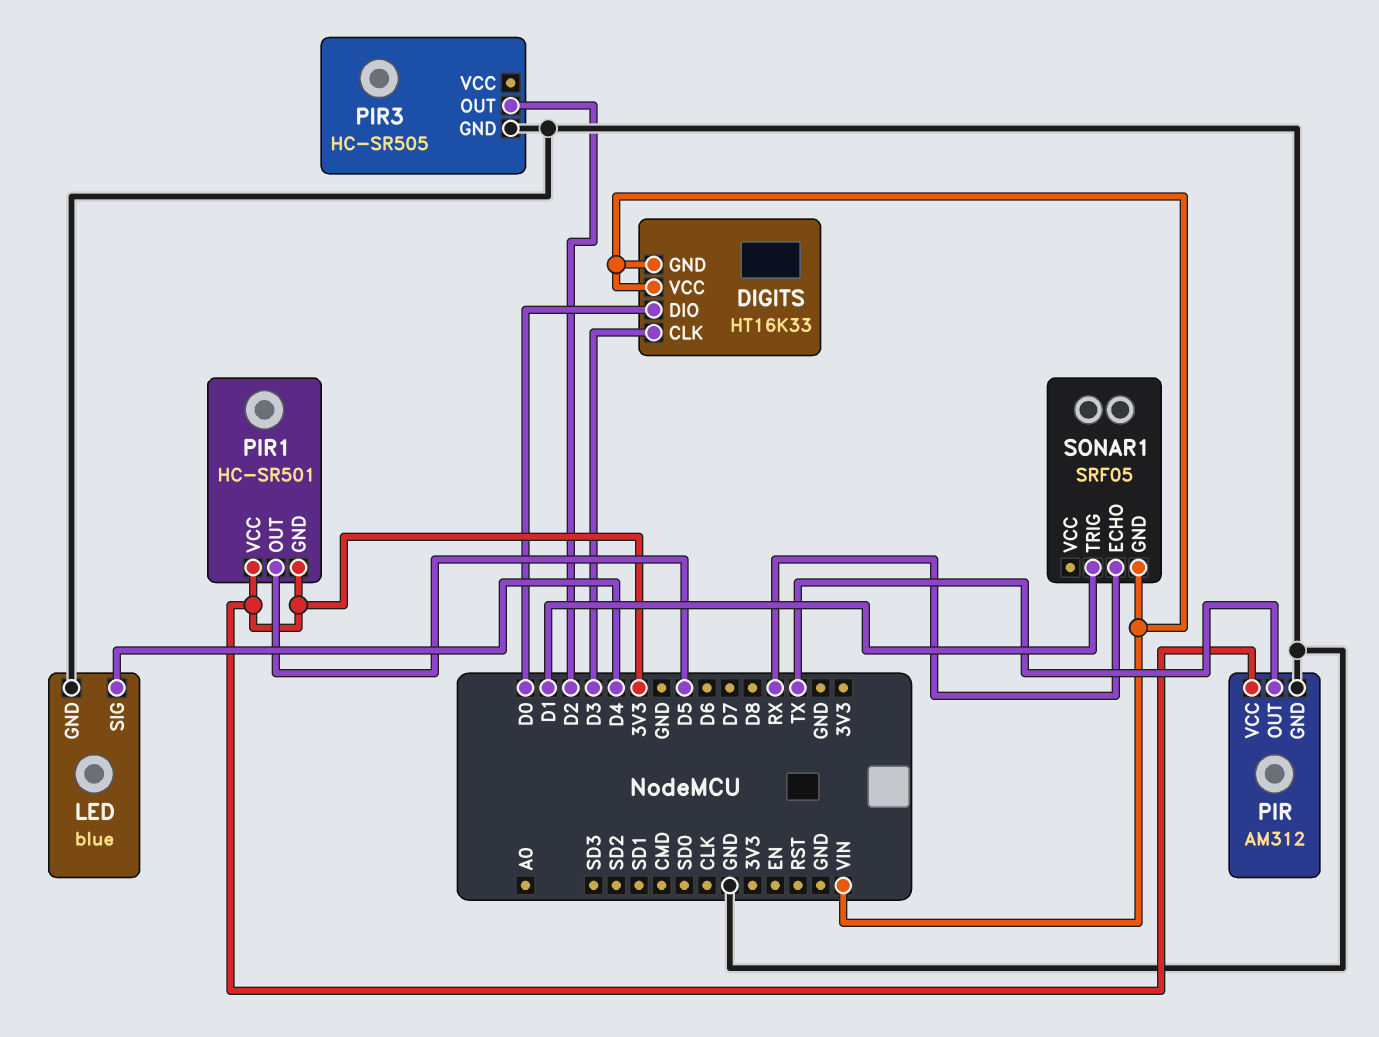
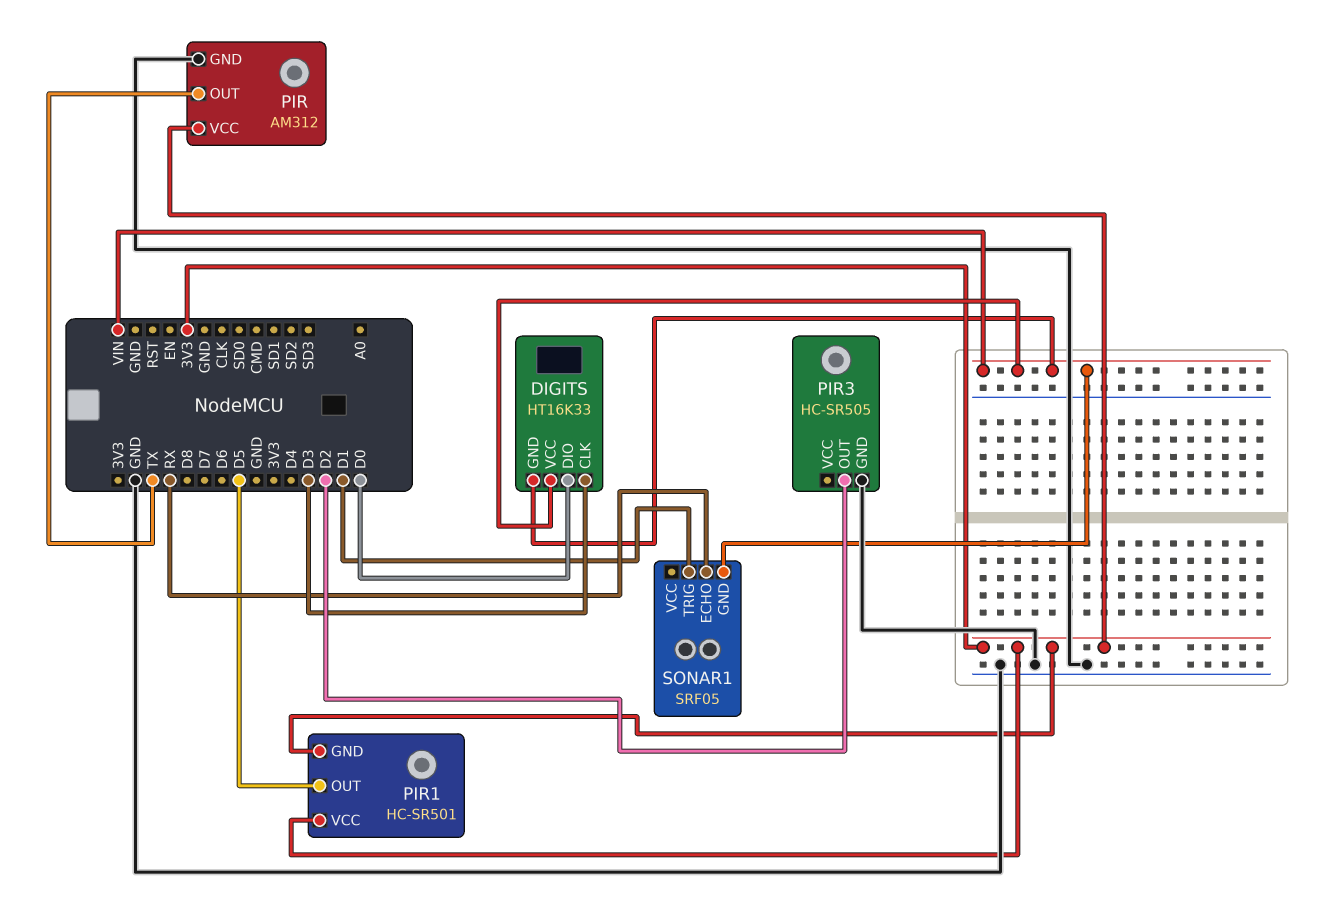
LED: blue -> none
LED pin GND: GND -> none
LED pin SIG: D4 -> none

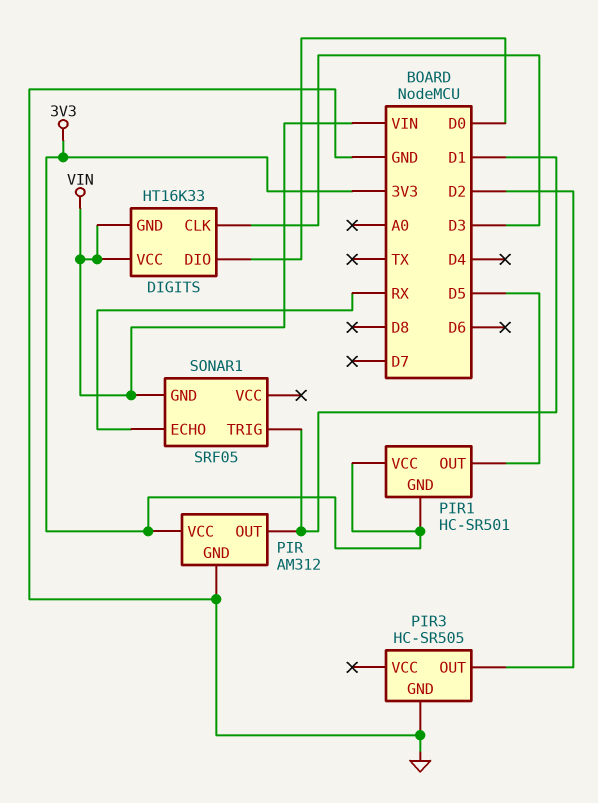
PIR pin OUT: TX -> D1

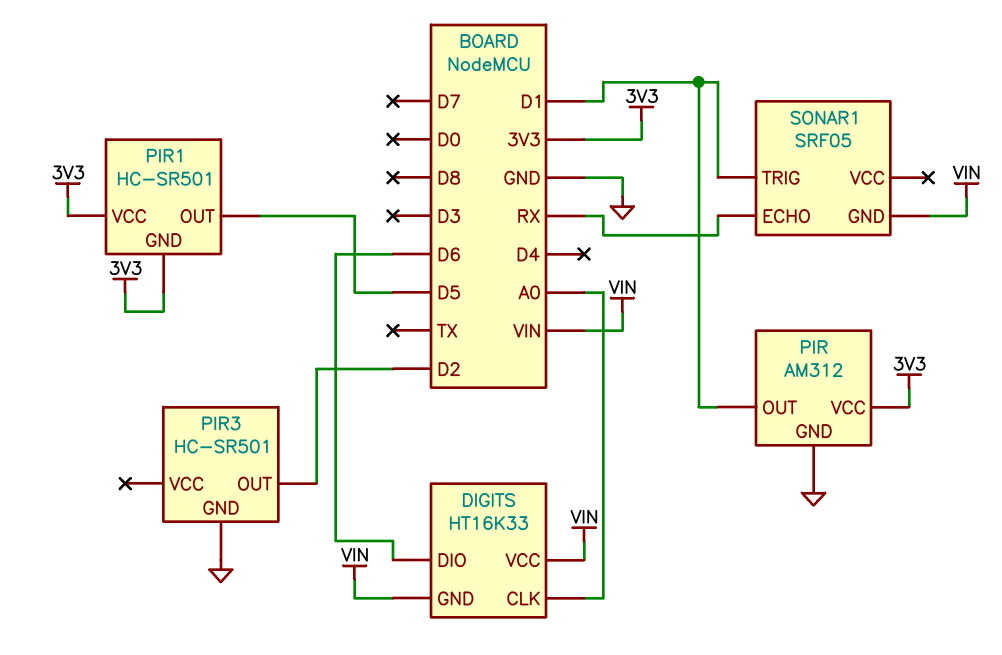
DIGITS pin CLK: D3 -> A0
DIGITS pin DIO: D0 -> D6
PIR3: HC-SR505 -> HC-SR501

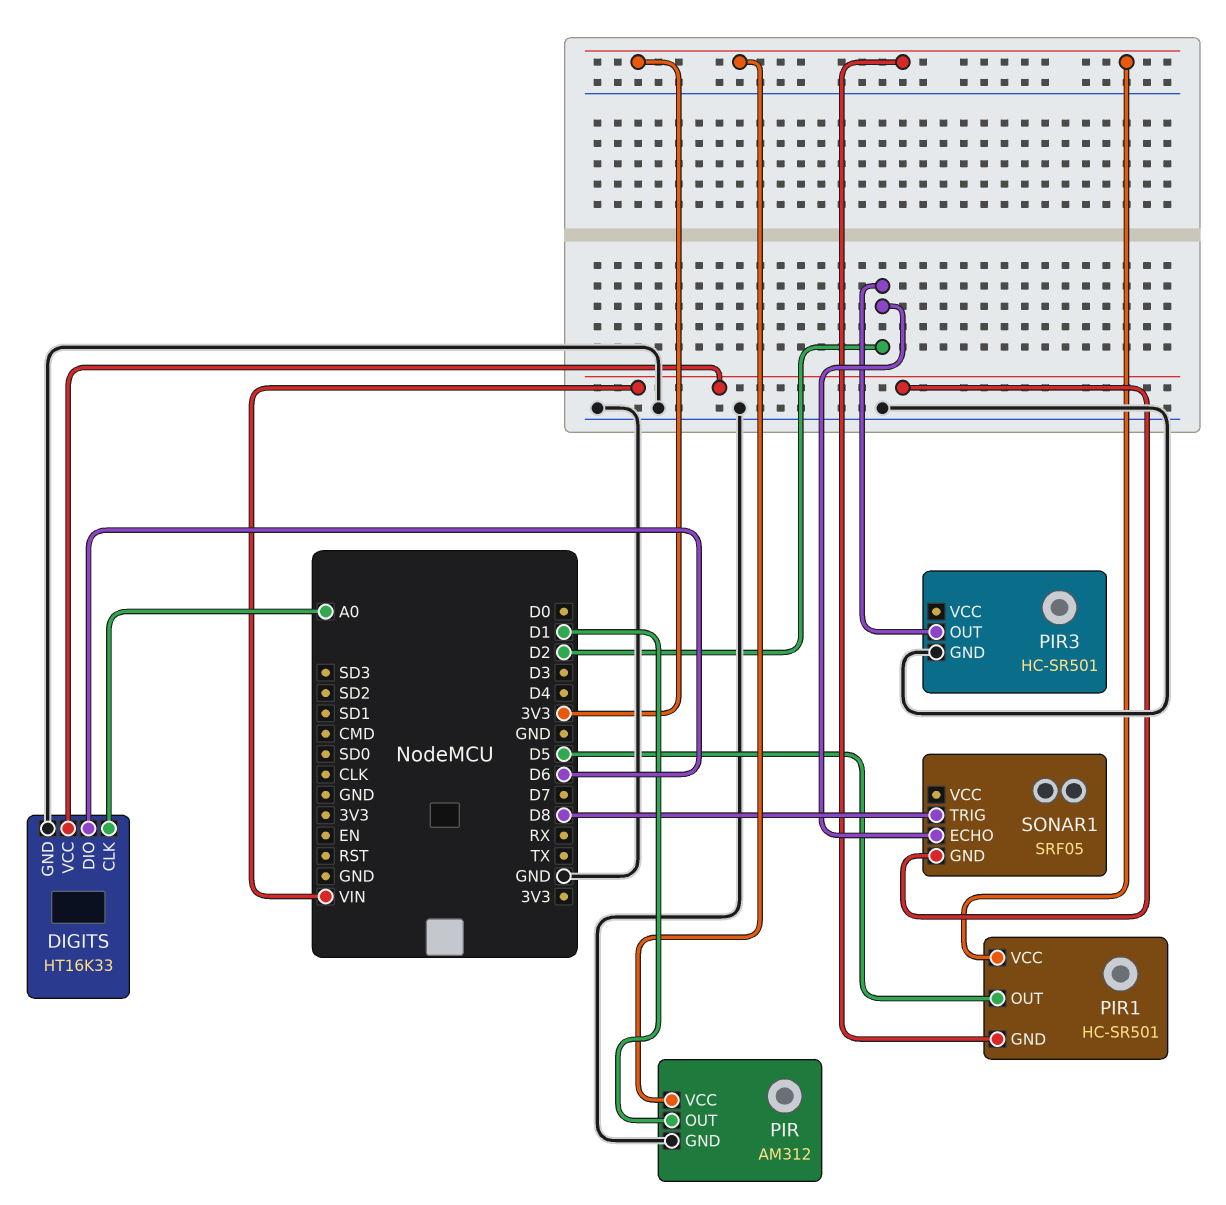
DIGITS pin GND: VIN -> GND
SONAR1 pin ECHO: RX -> D2
SONAR1 pin TRIG: D1 -> D8

